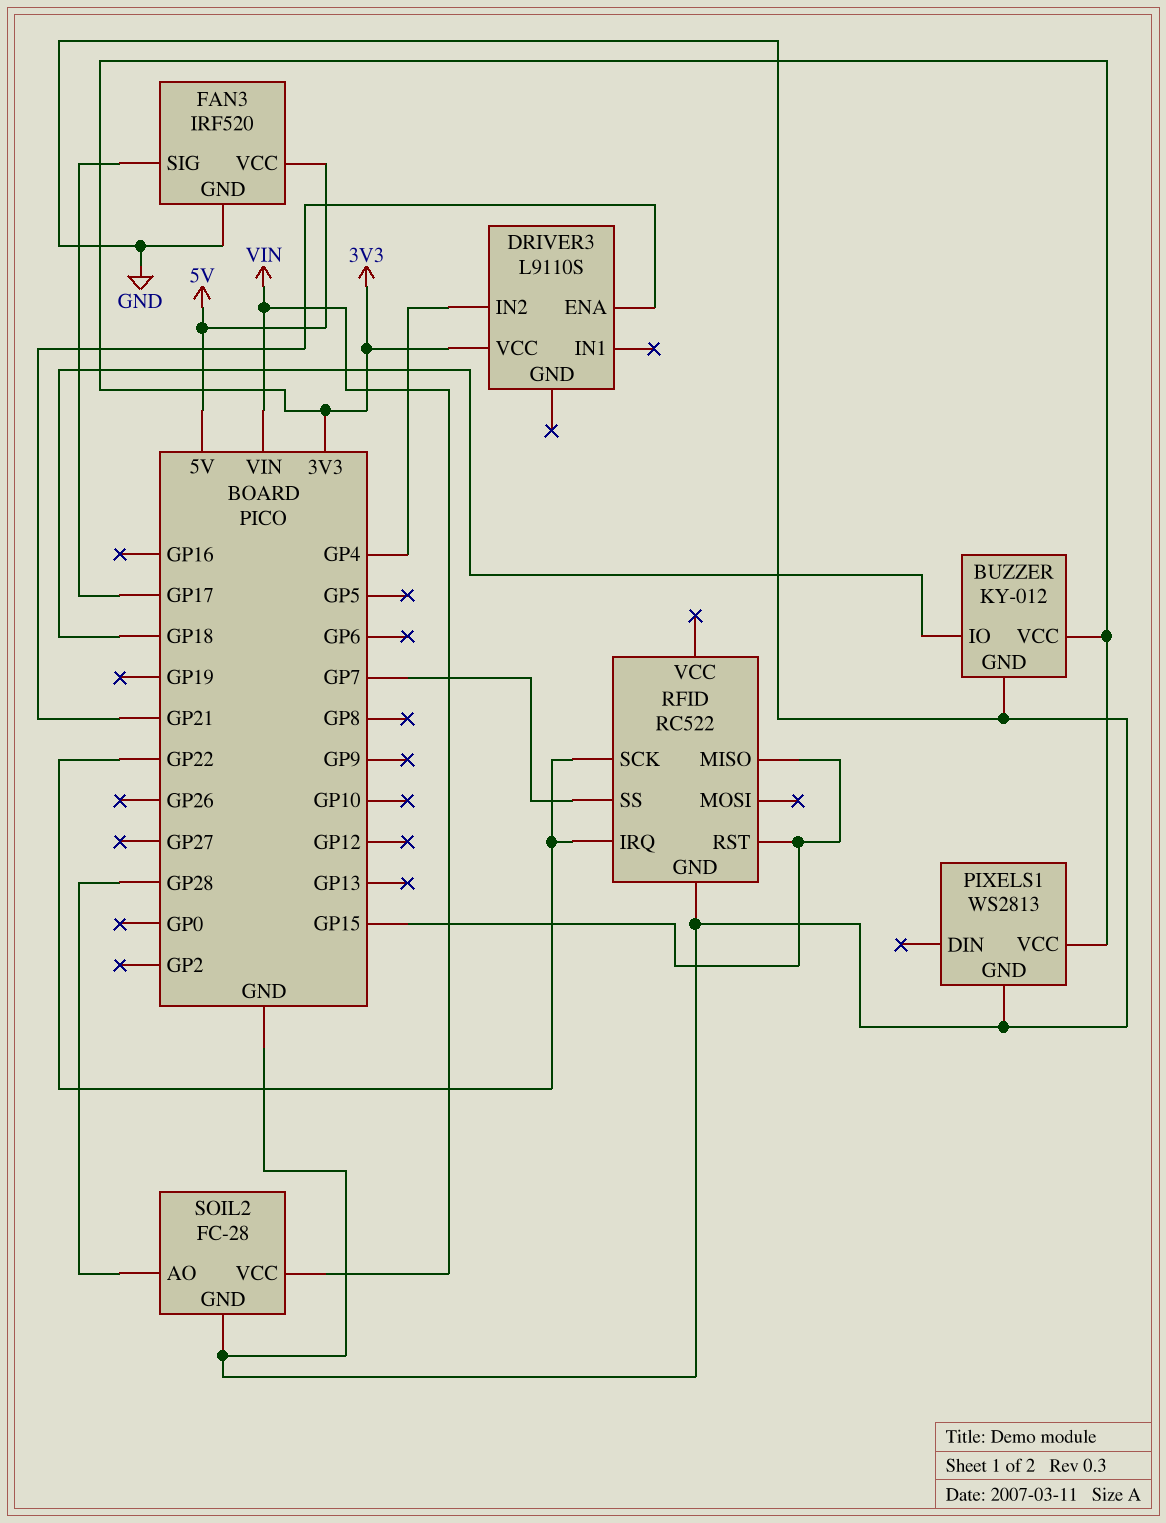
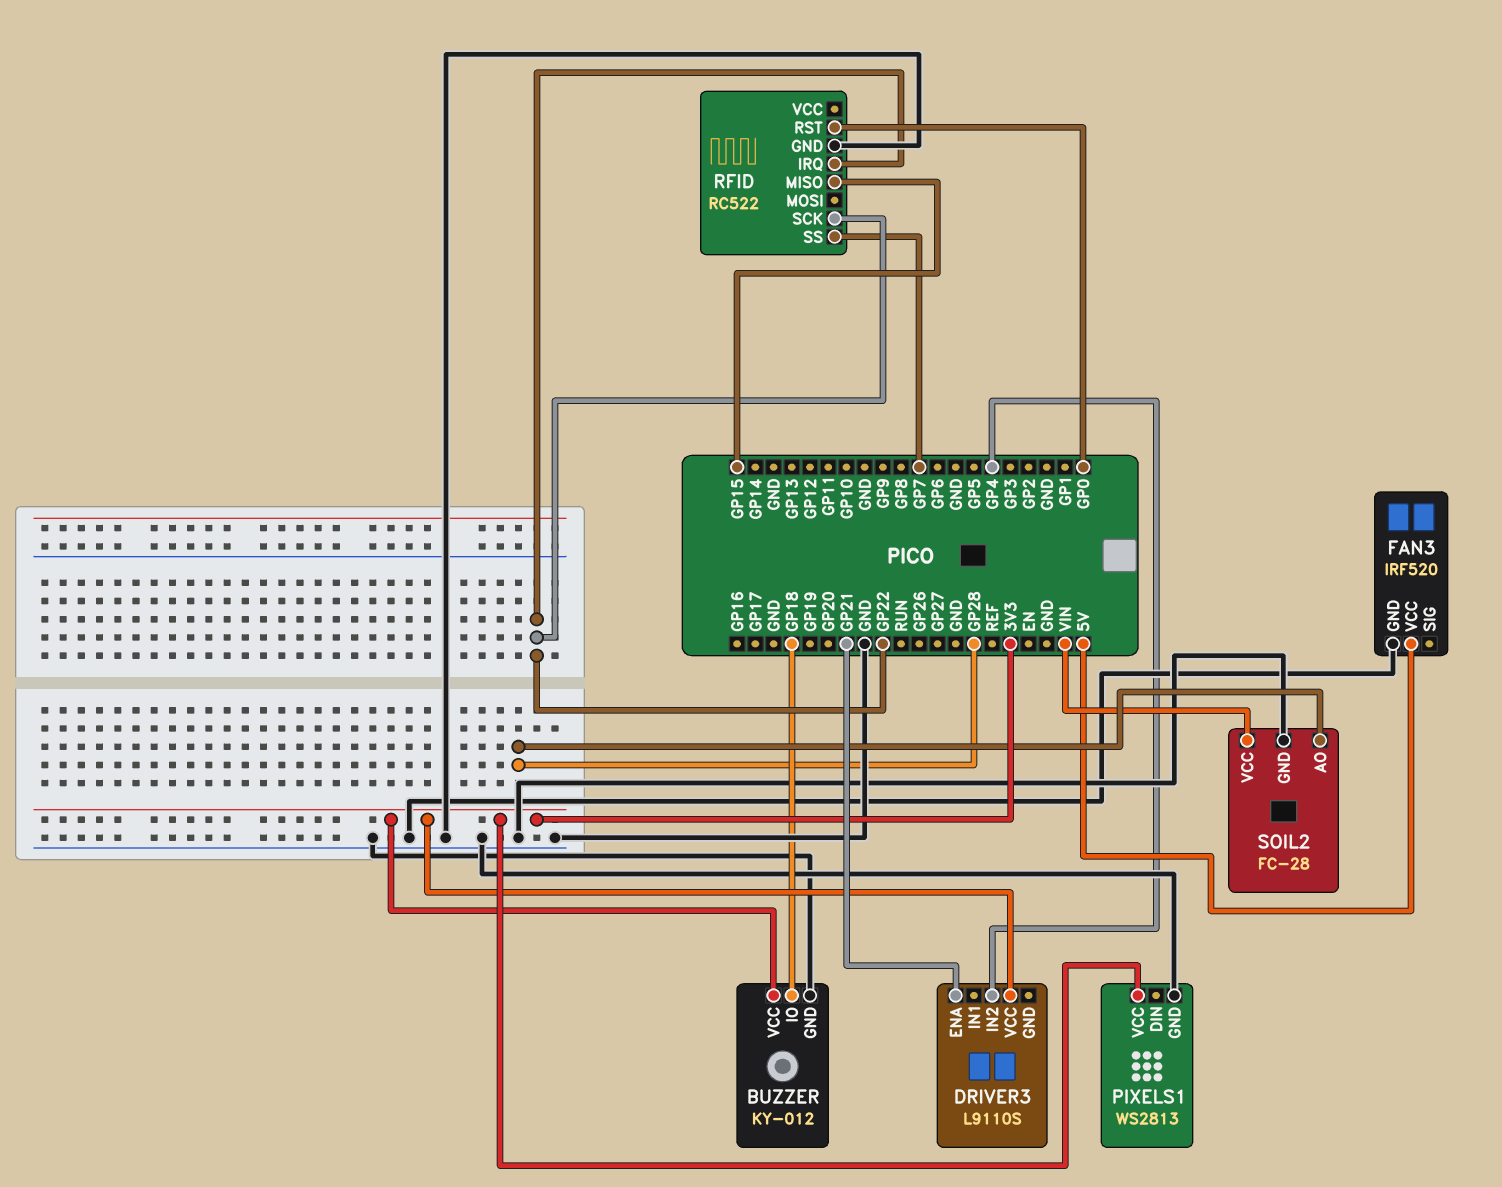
FAN3 pin SIG: GP17 -> none
RFID pin RST: GP15 -> GP0

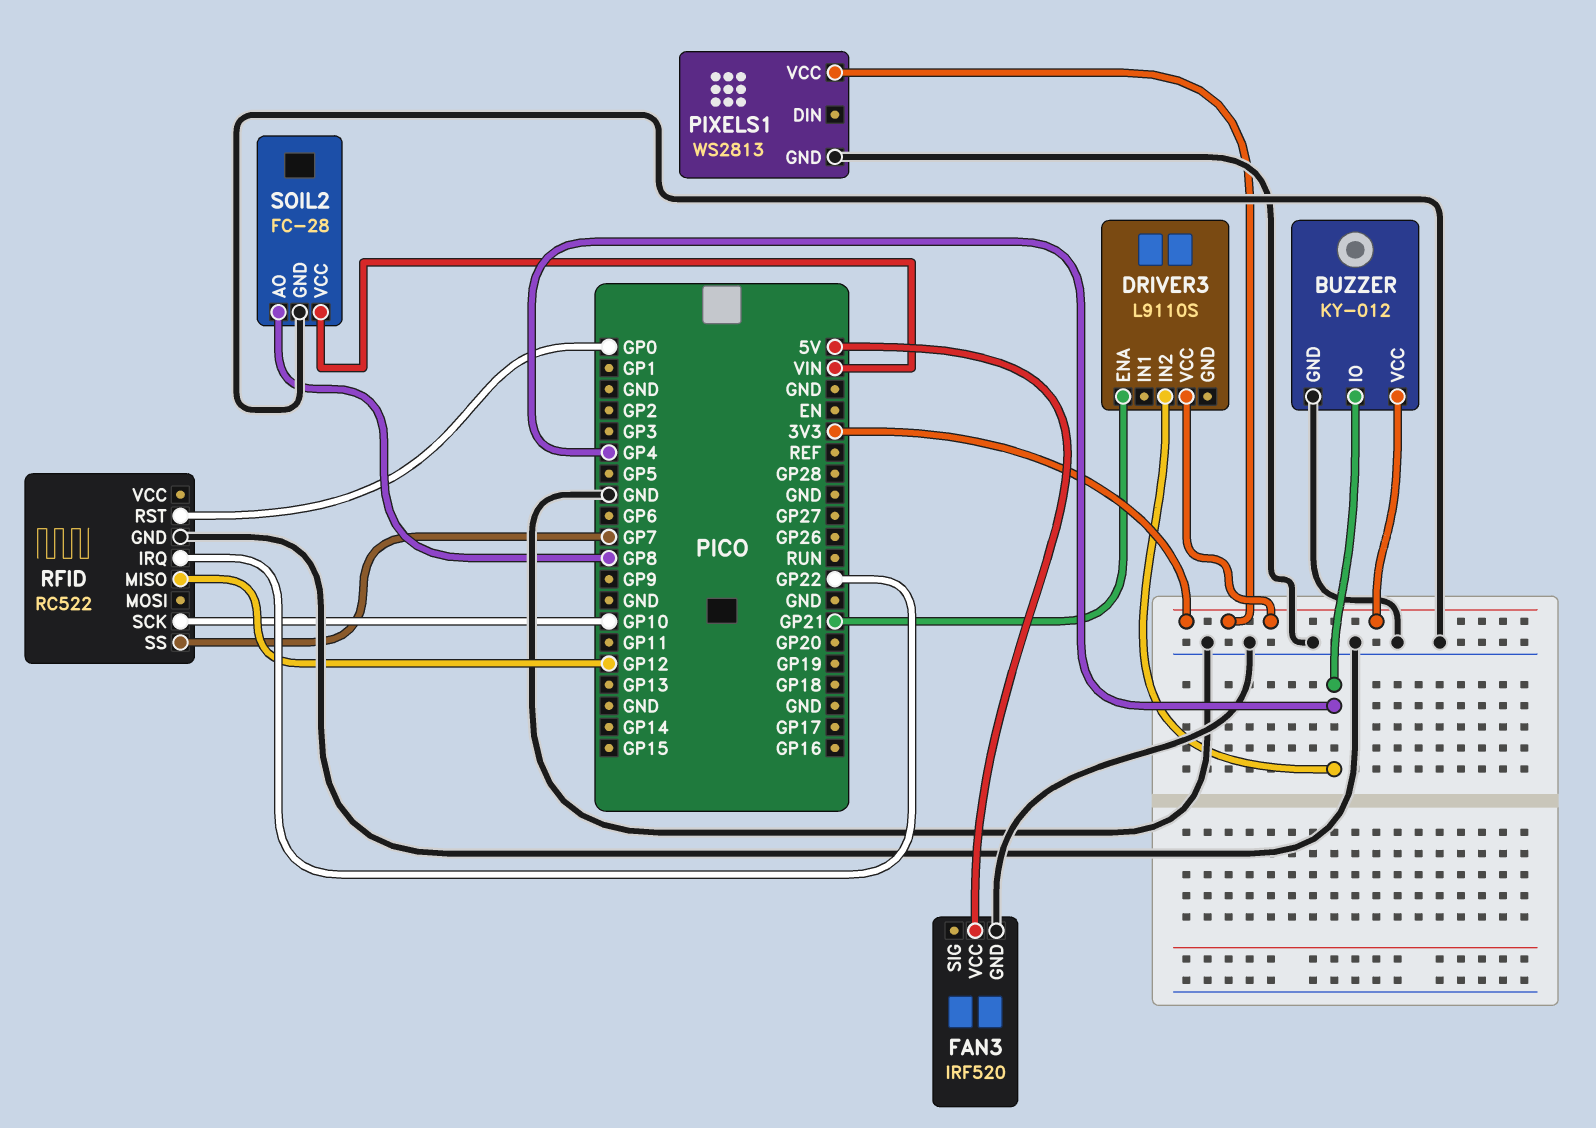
BUZZER pin IO: GP18 -> GP4
RFID pin MISO: GP15 -> GP12
RFID pin SCK: GP22 -> GP10
SOIL2 pin AO: GP28 -> GP8

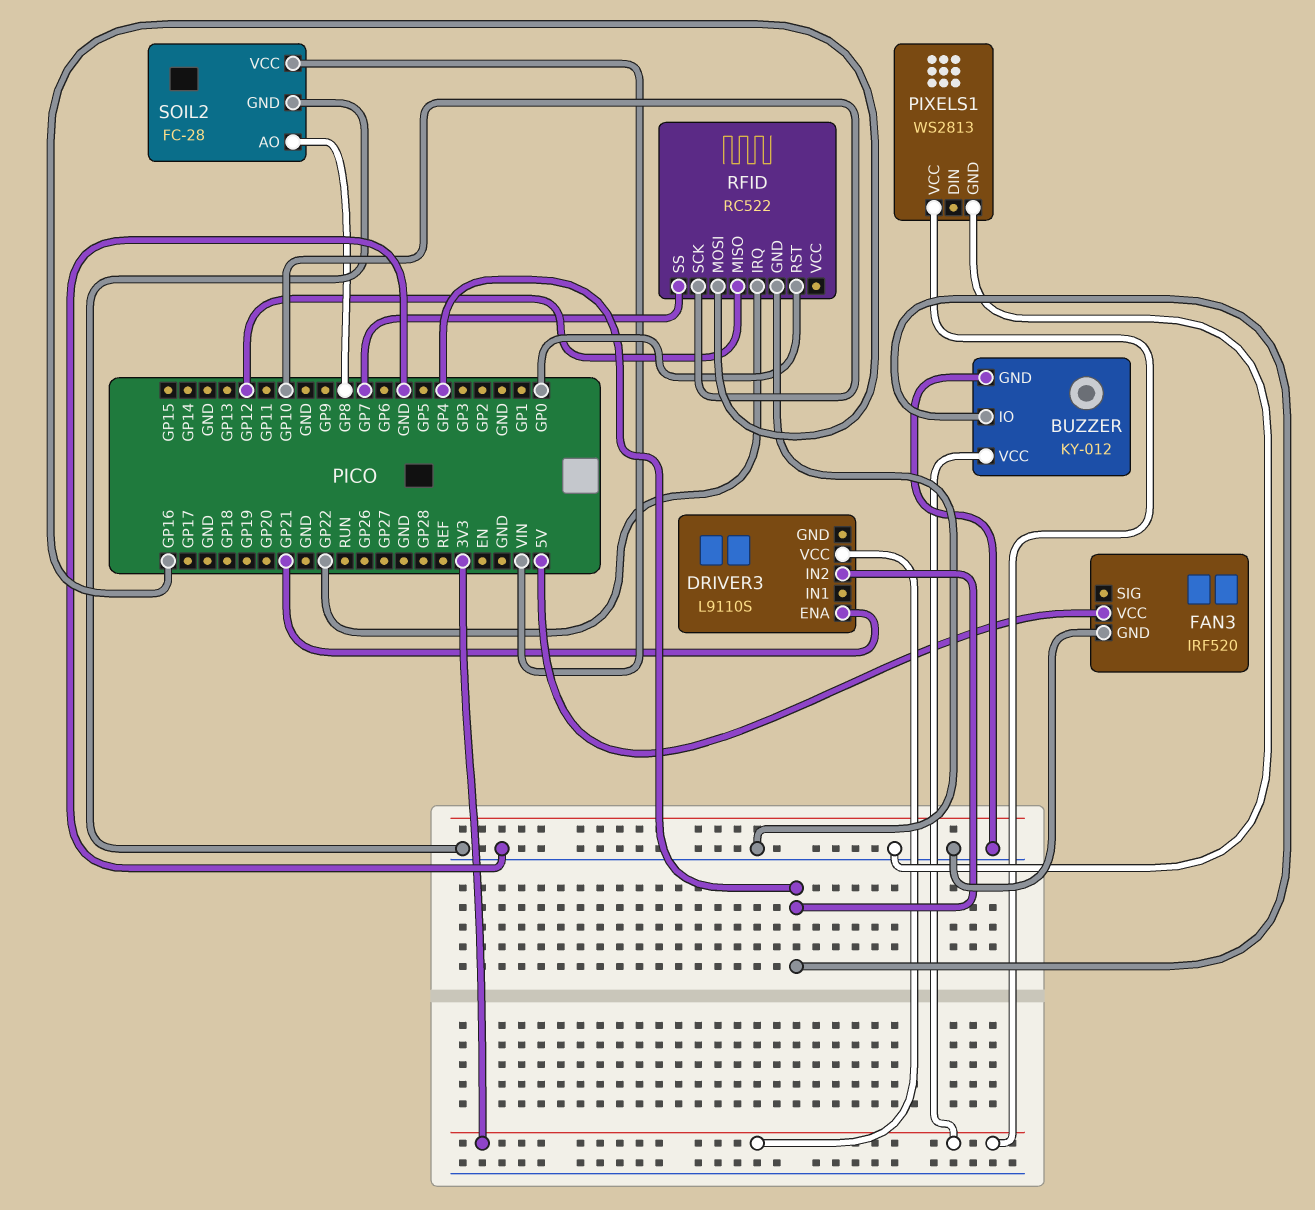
RFID pin MOSI: none -> GP16

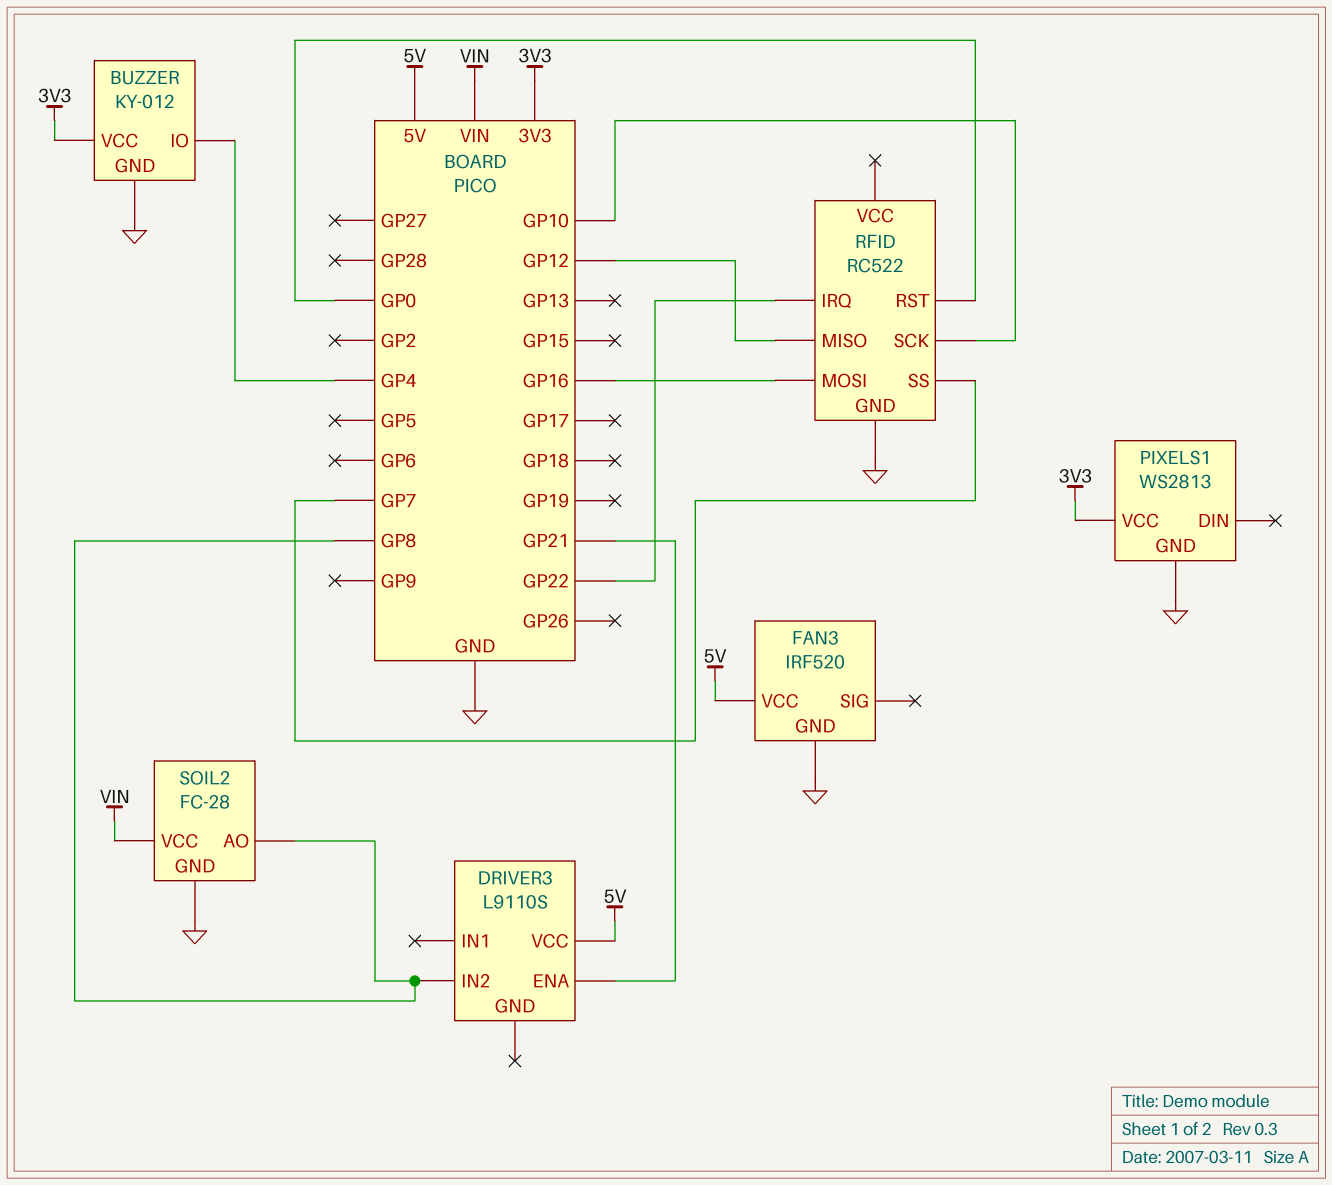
DRIVER3 pin IN2: GP4 -> GP8
DRIVER3 pin VCC: 3V3 -> 5V

